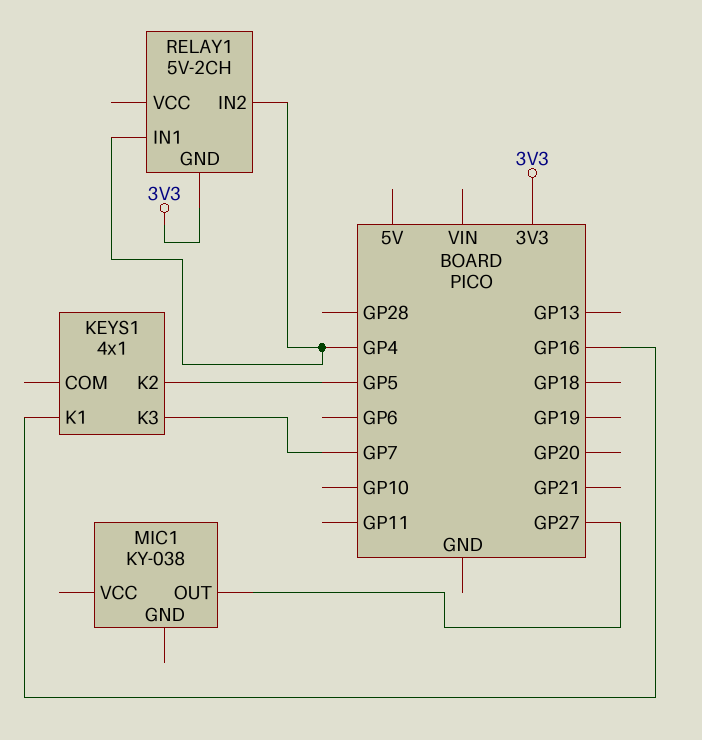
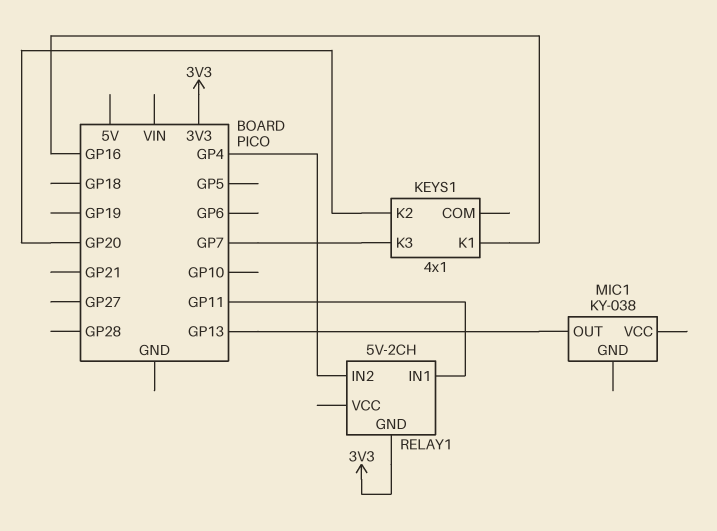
KEYS1 pin K2: GP5 -> GP20
MIC1 pin OUT: GP27 -> GP13
RELAY1 pin IN1: GP4 -> GP11

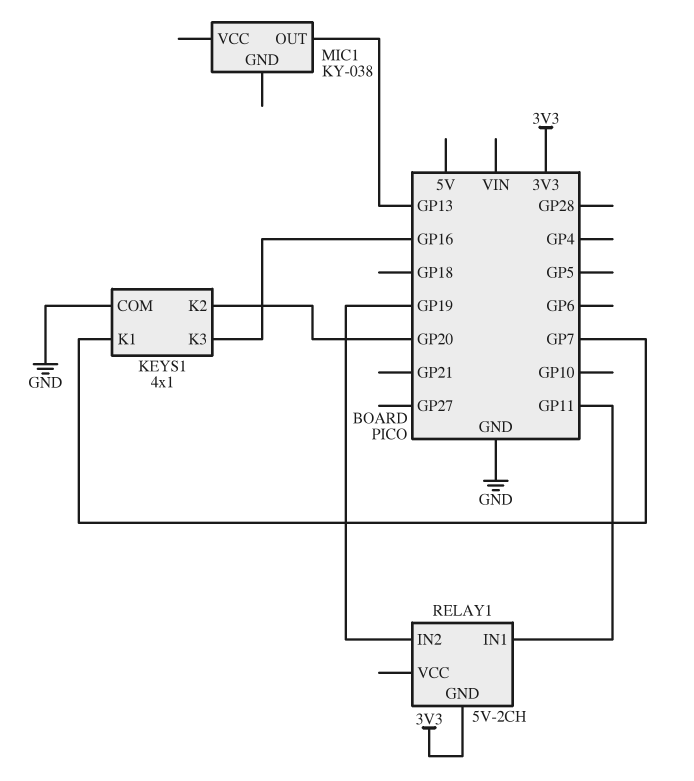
KEYS1 pin COM: none -> GND
KEYS1 pin K1: GP16 -> GP7
KEYS1 pin K3: GP7 -> GP16
RELAY1 pin IN2: GP4 -> GP19

